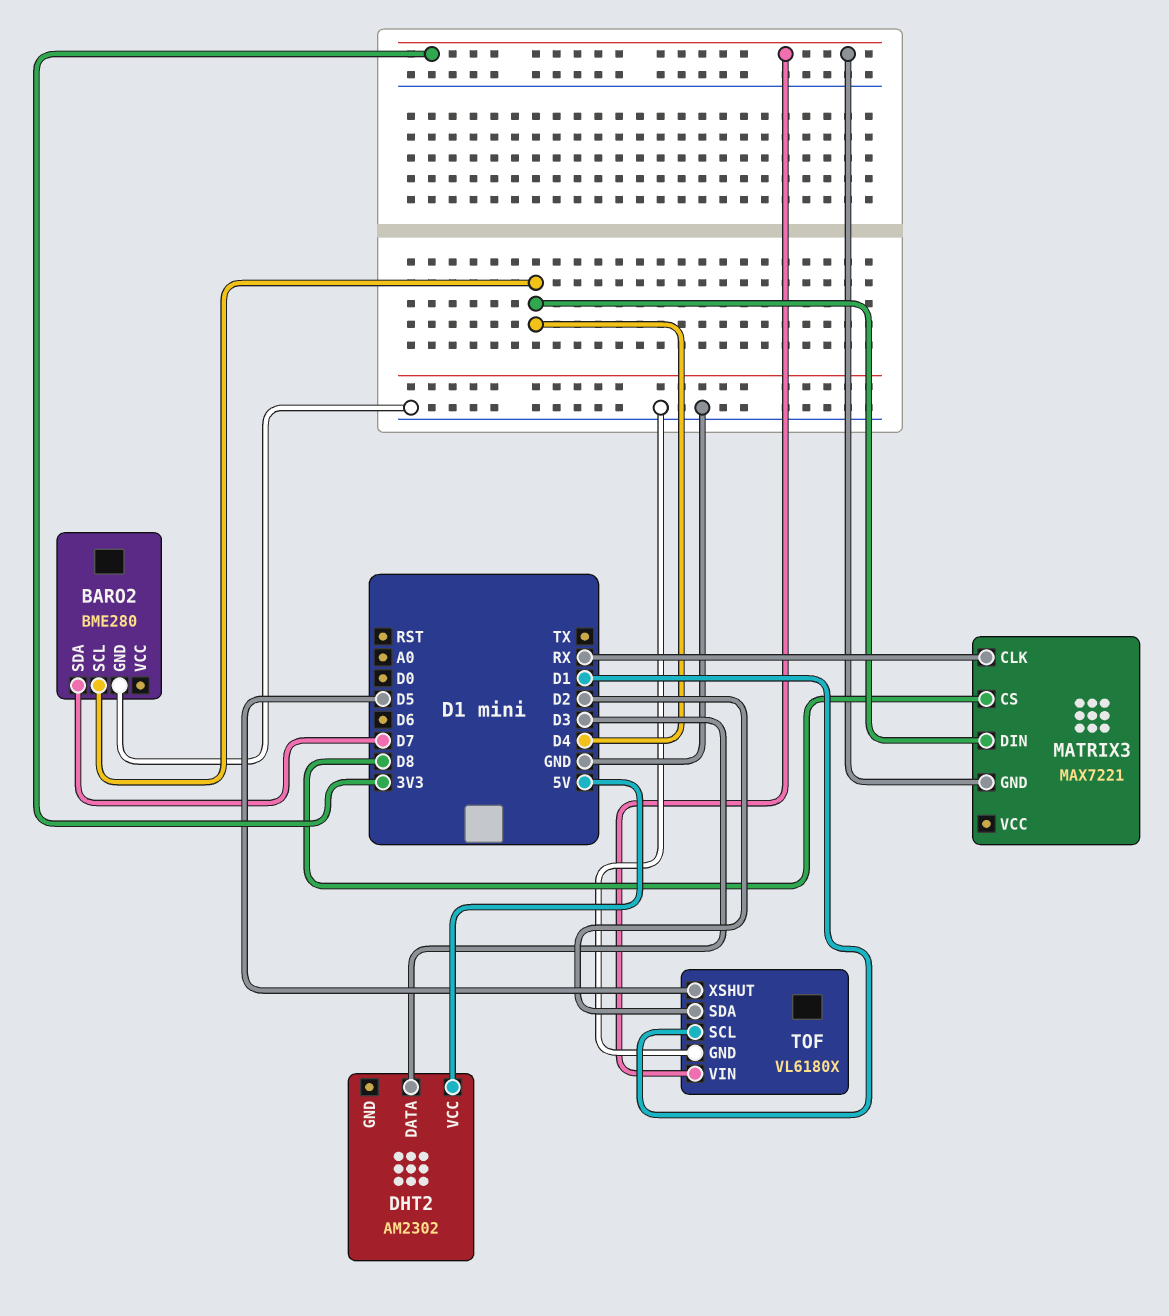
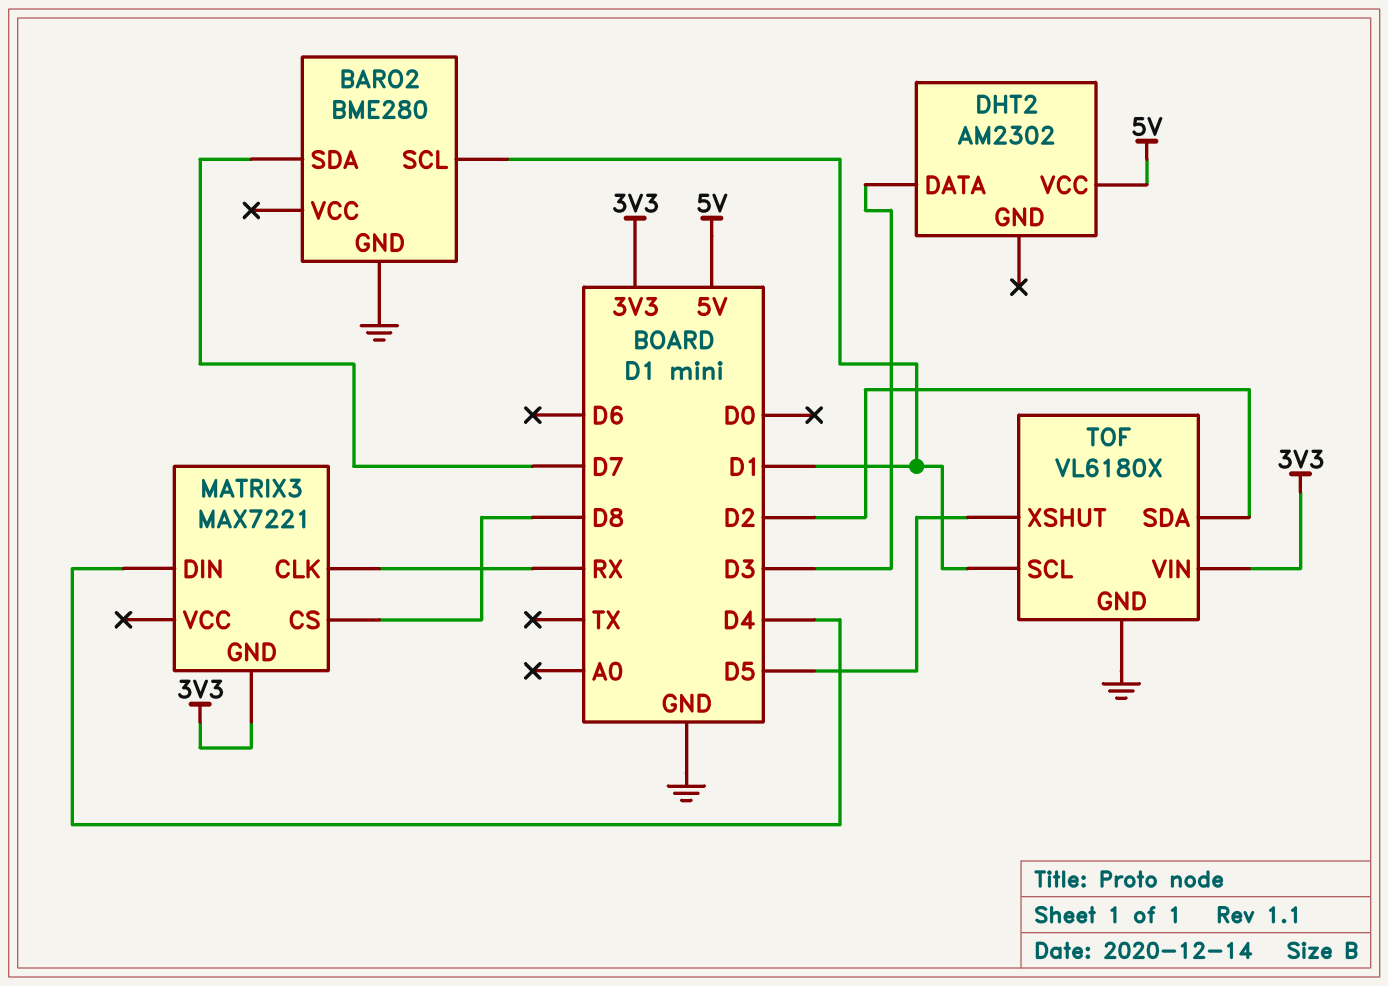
BARO2 pin SCL: D4 -> D1

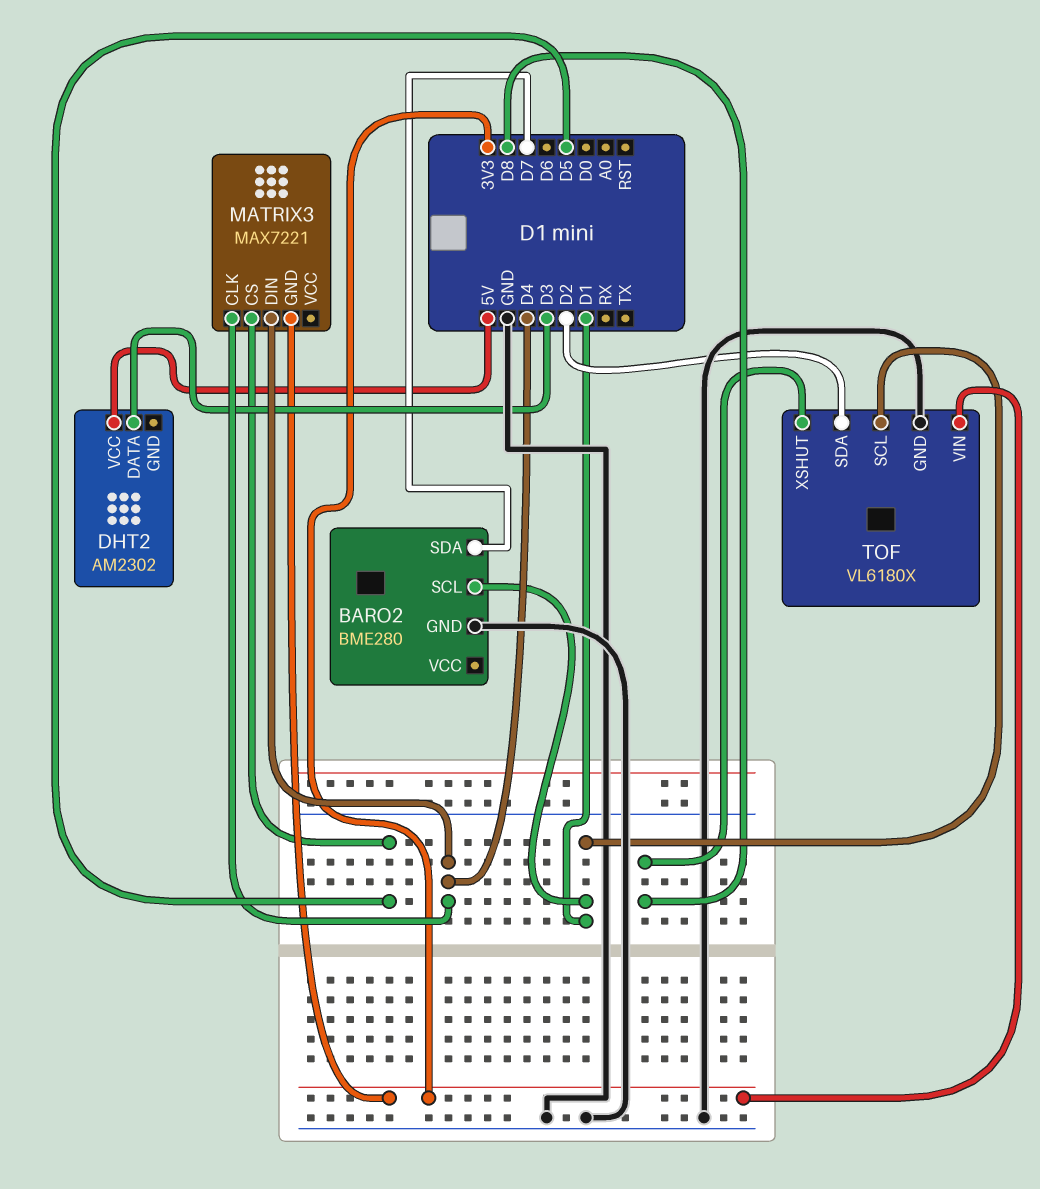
MATRIX3 pin CLK: RX -> D4
MATRIX3 pin CS: D8 -> D5
TOF pin XSHUT: D5 -> D8

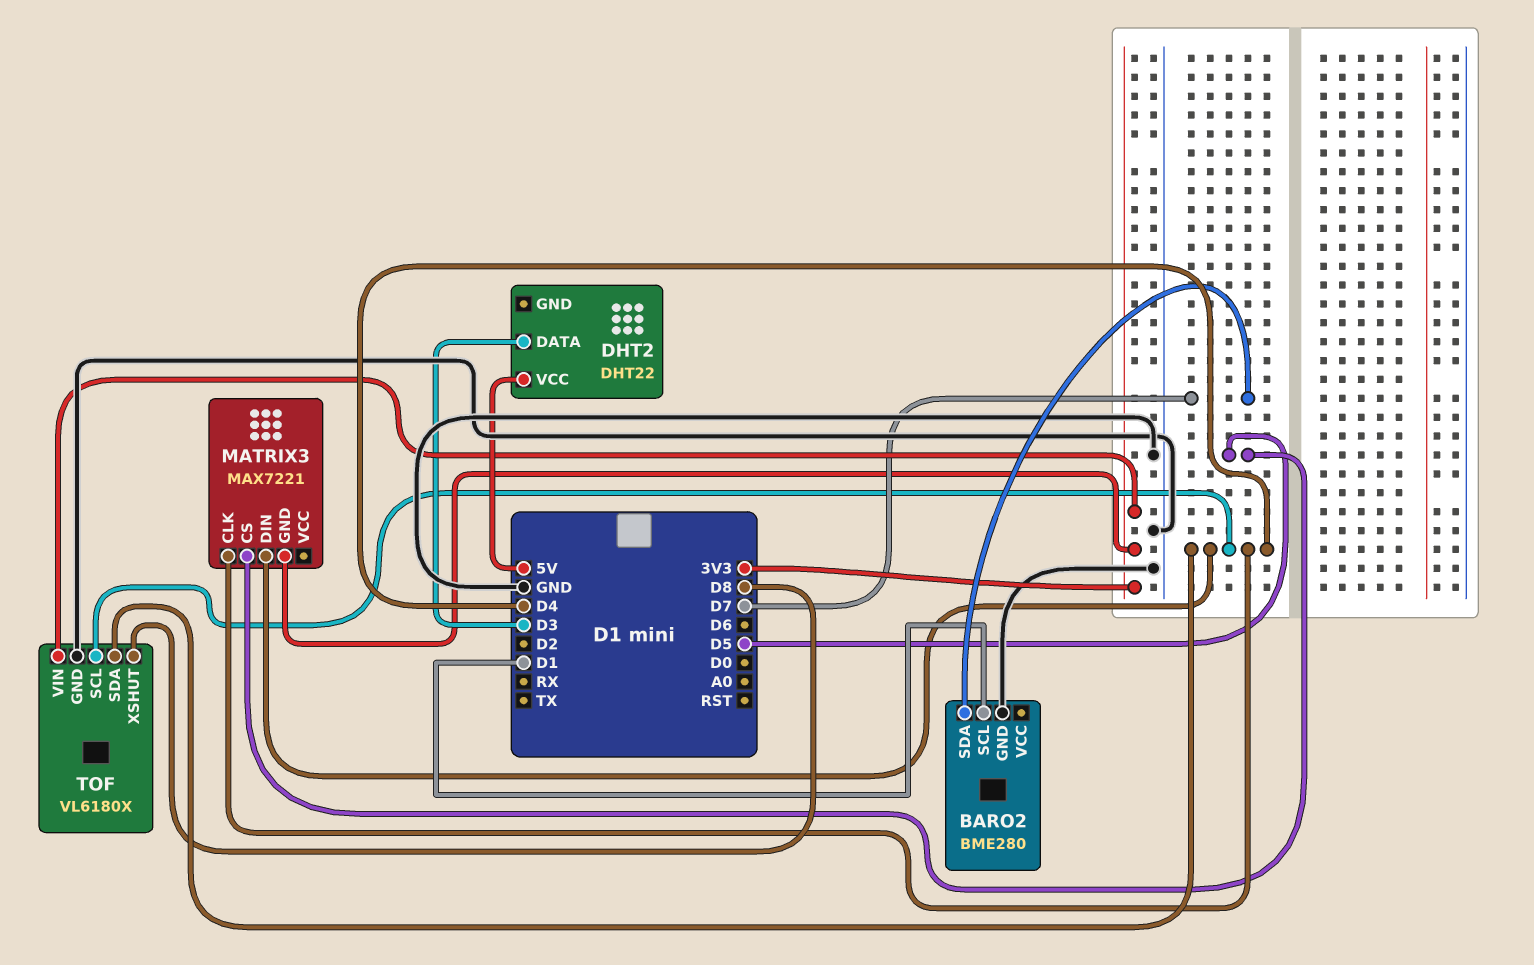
DHT2: AM2302 -> DHT22
TOF pin SCL: D1 -> D4
TOF pin SDA: D2 -> D4

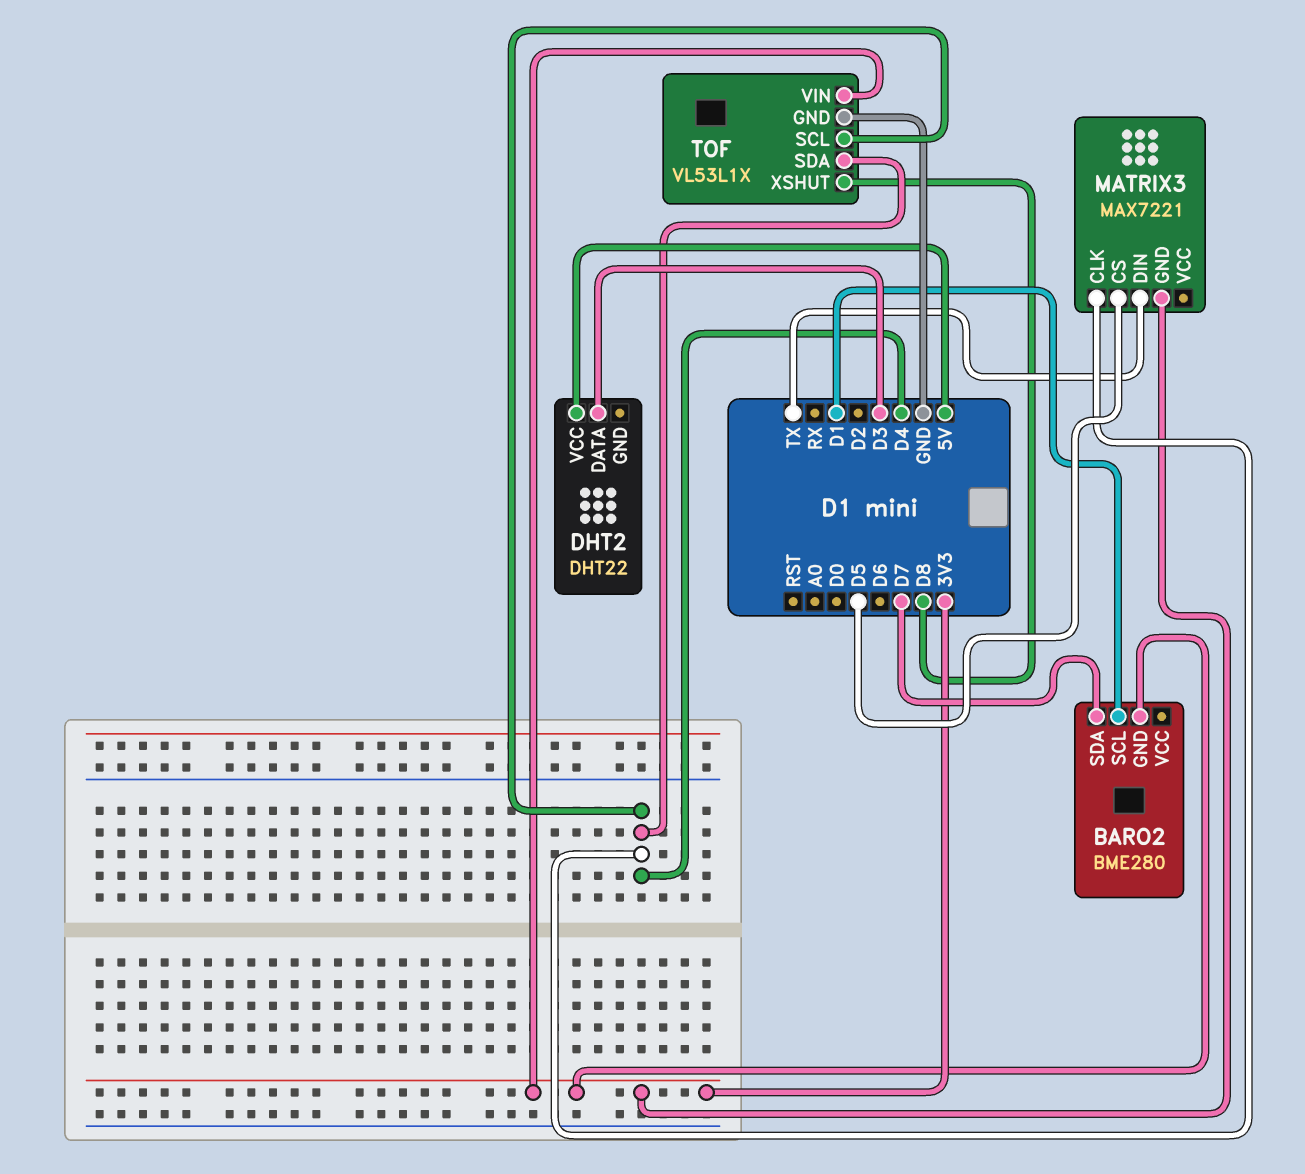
BARO2 pin GND: GND -> 3V3
MATRIX3 pin DIN: D4 -> TX
TOF: VL6180X -> VL53L1X

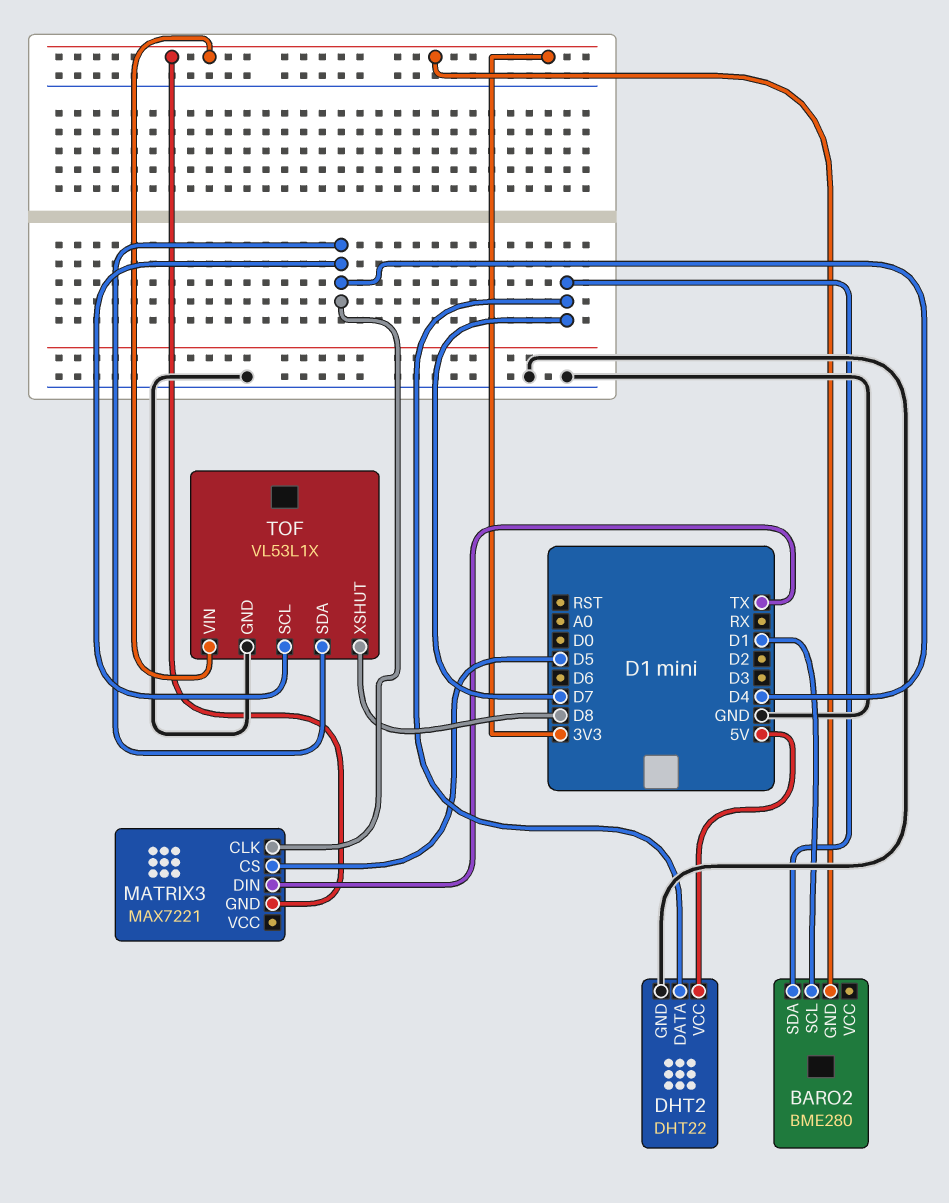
DHT2 pin DATA: D3 -> D7
DHT2 pin GND: none -> GND

